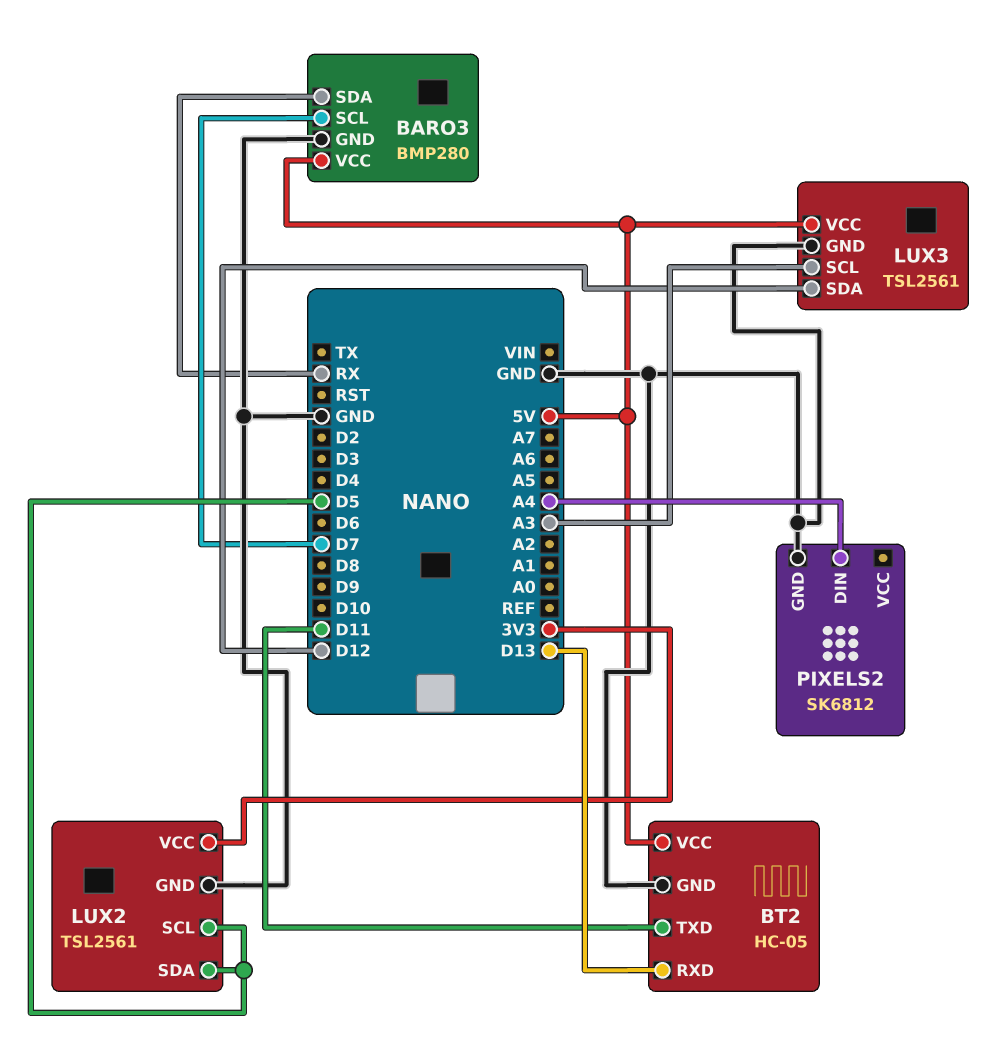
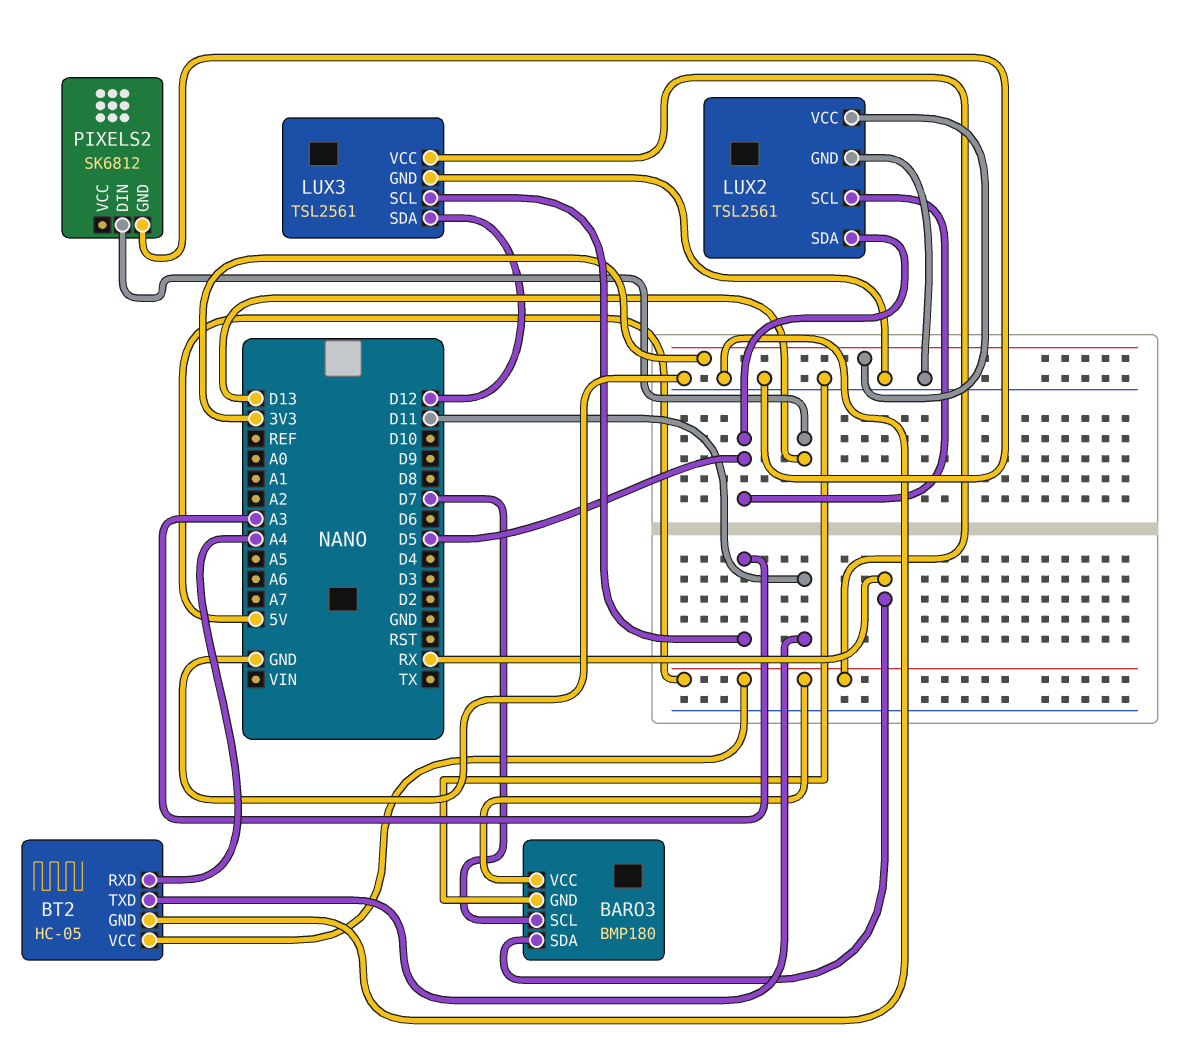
BARO3: BMP280 -> BMP180
BT2 pin RXD: D13 -> A4
PIXELS2 pin DIN: A4 -> D13

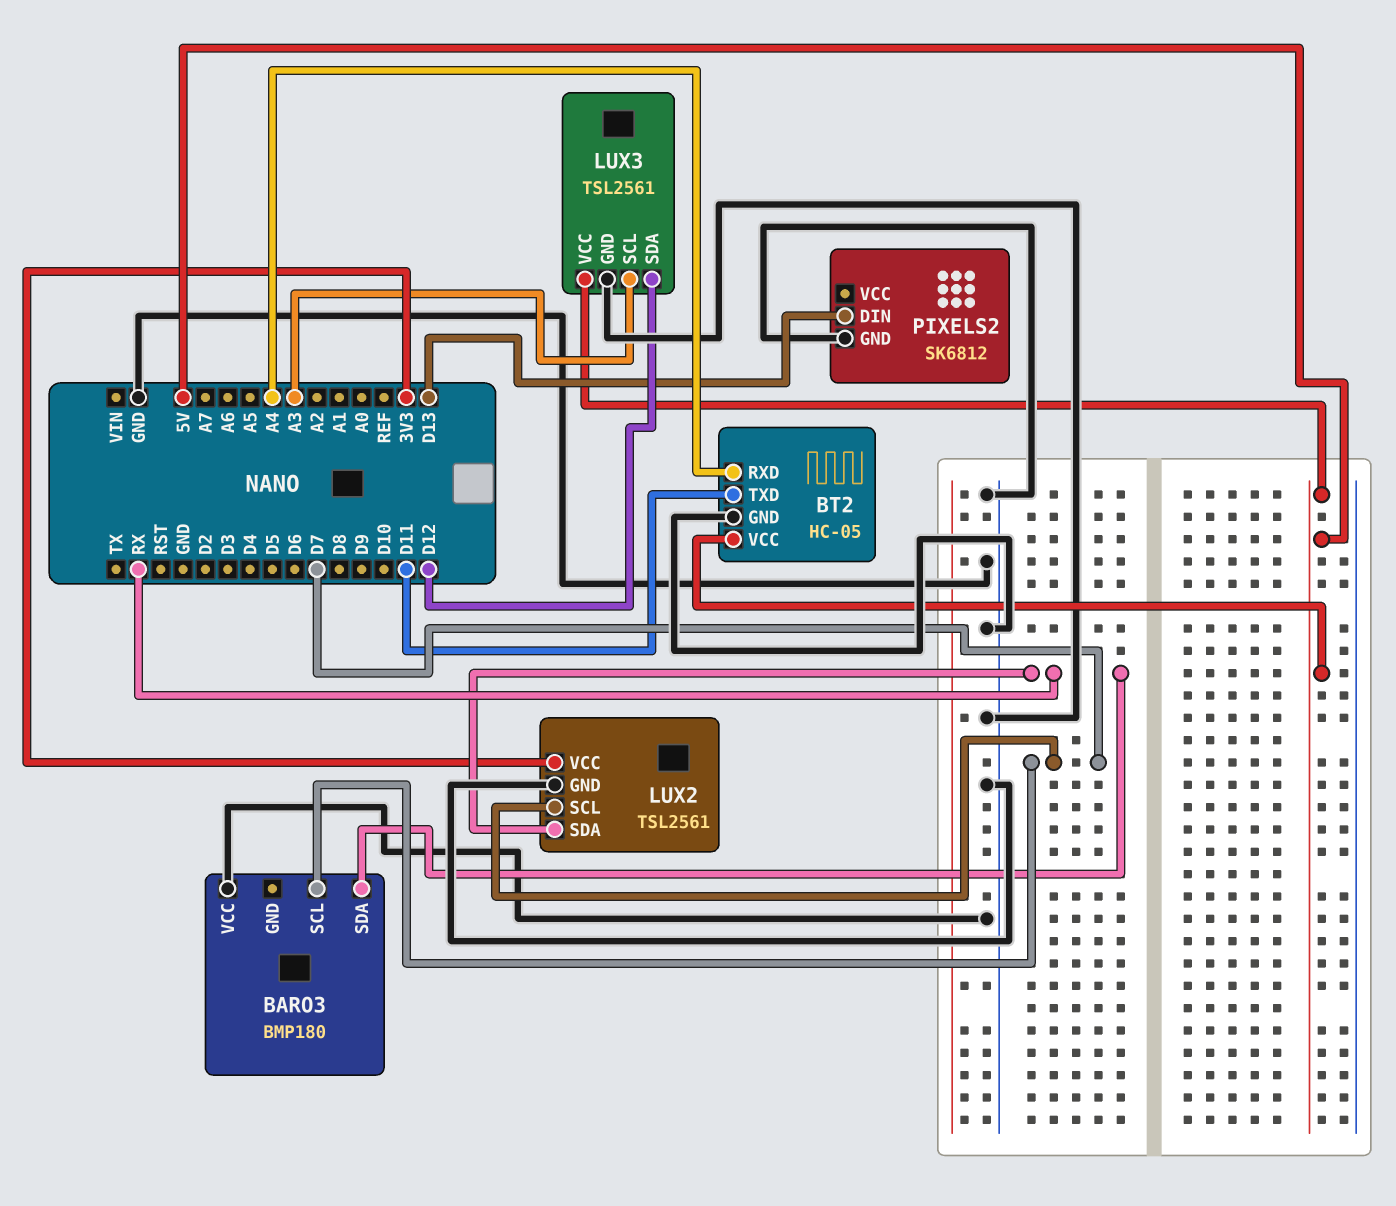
BARO3 pin GND: GND -> none
BARO3 pin VCC: 5V -> GND
LUX2 pin SCL: D5 -> D7
LUX2 pin SDA: D5 -> RX

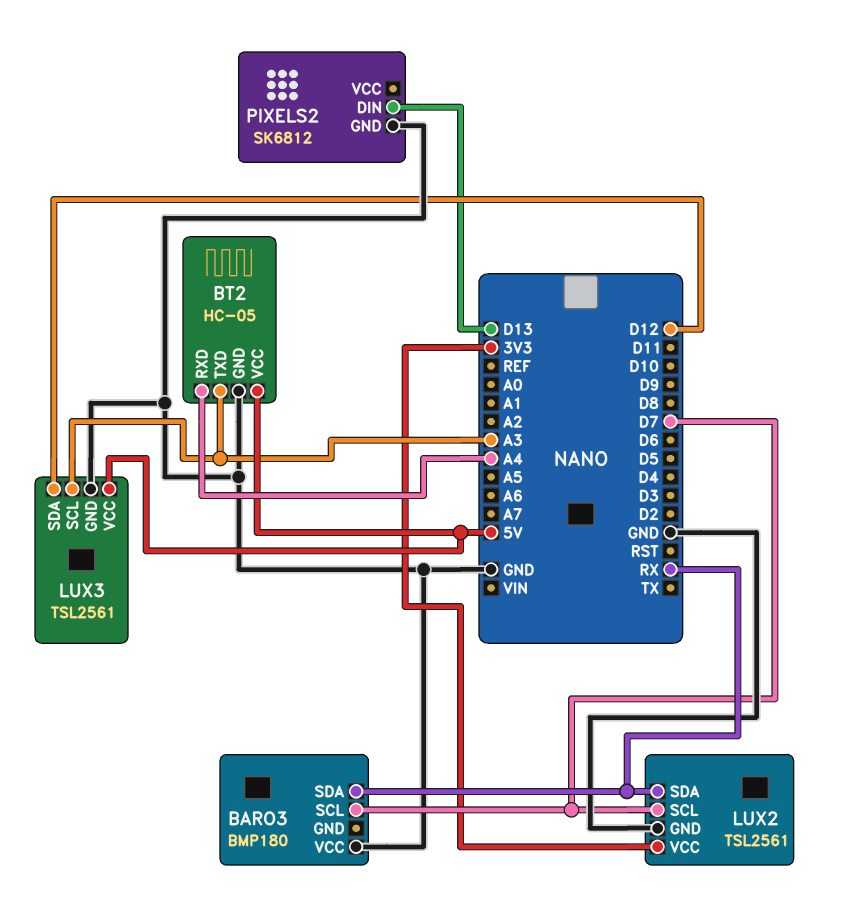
BT2 pin TXD: D11 -> A3

